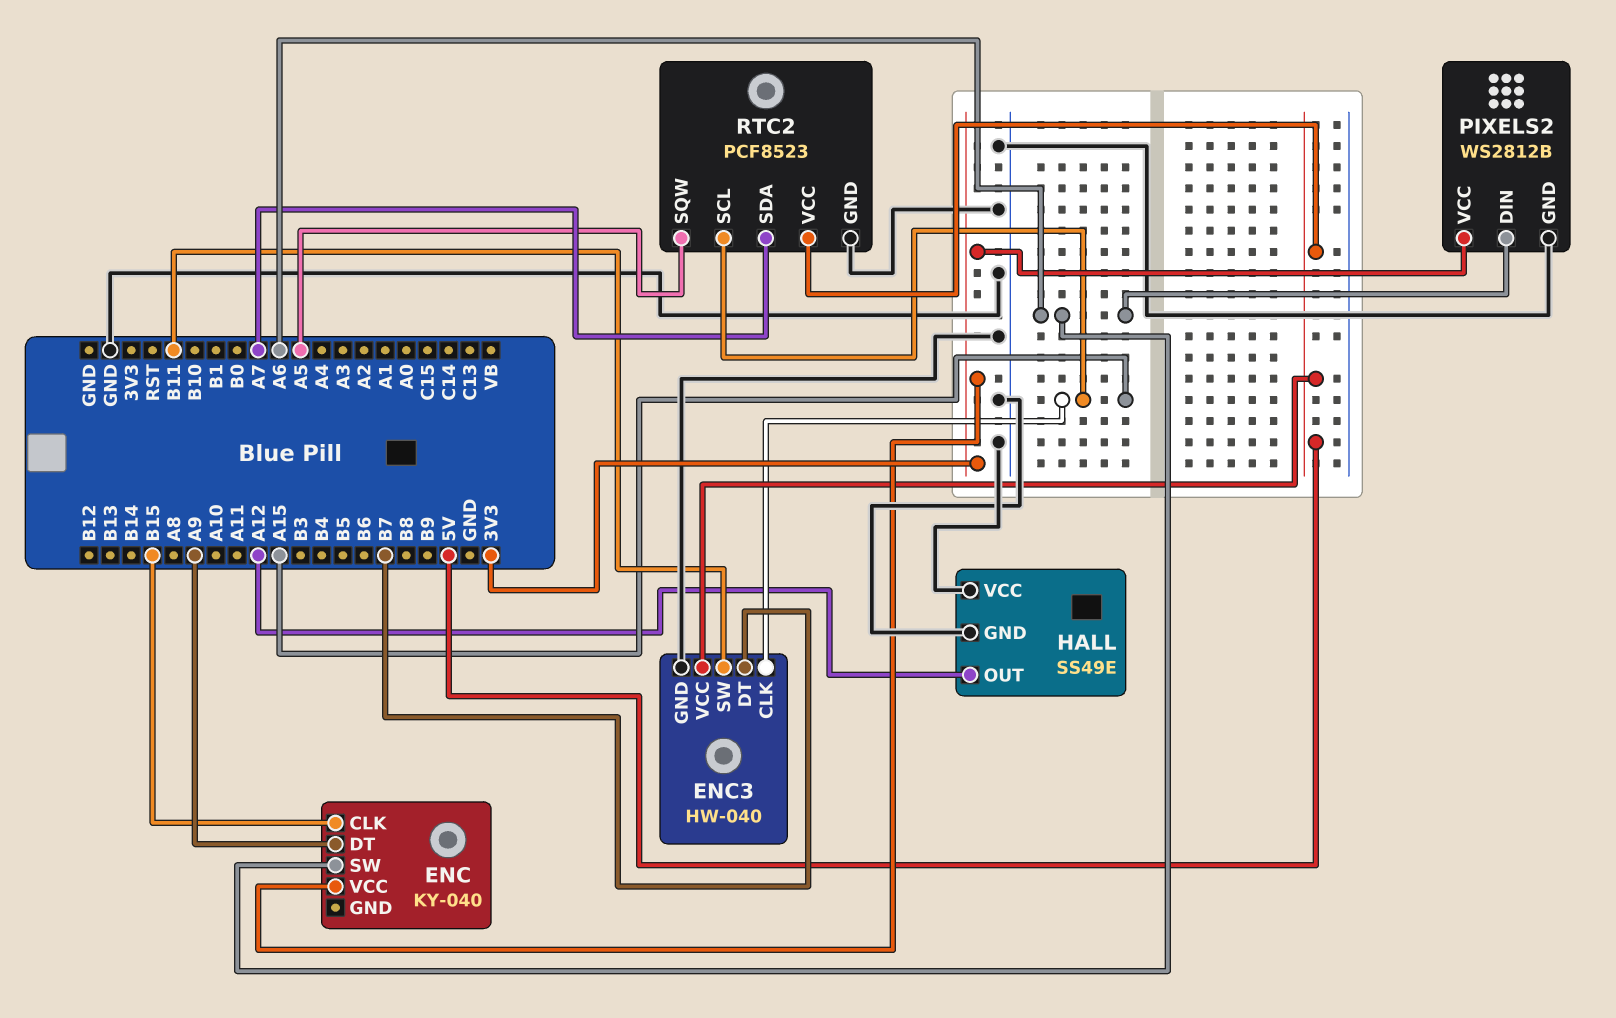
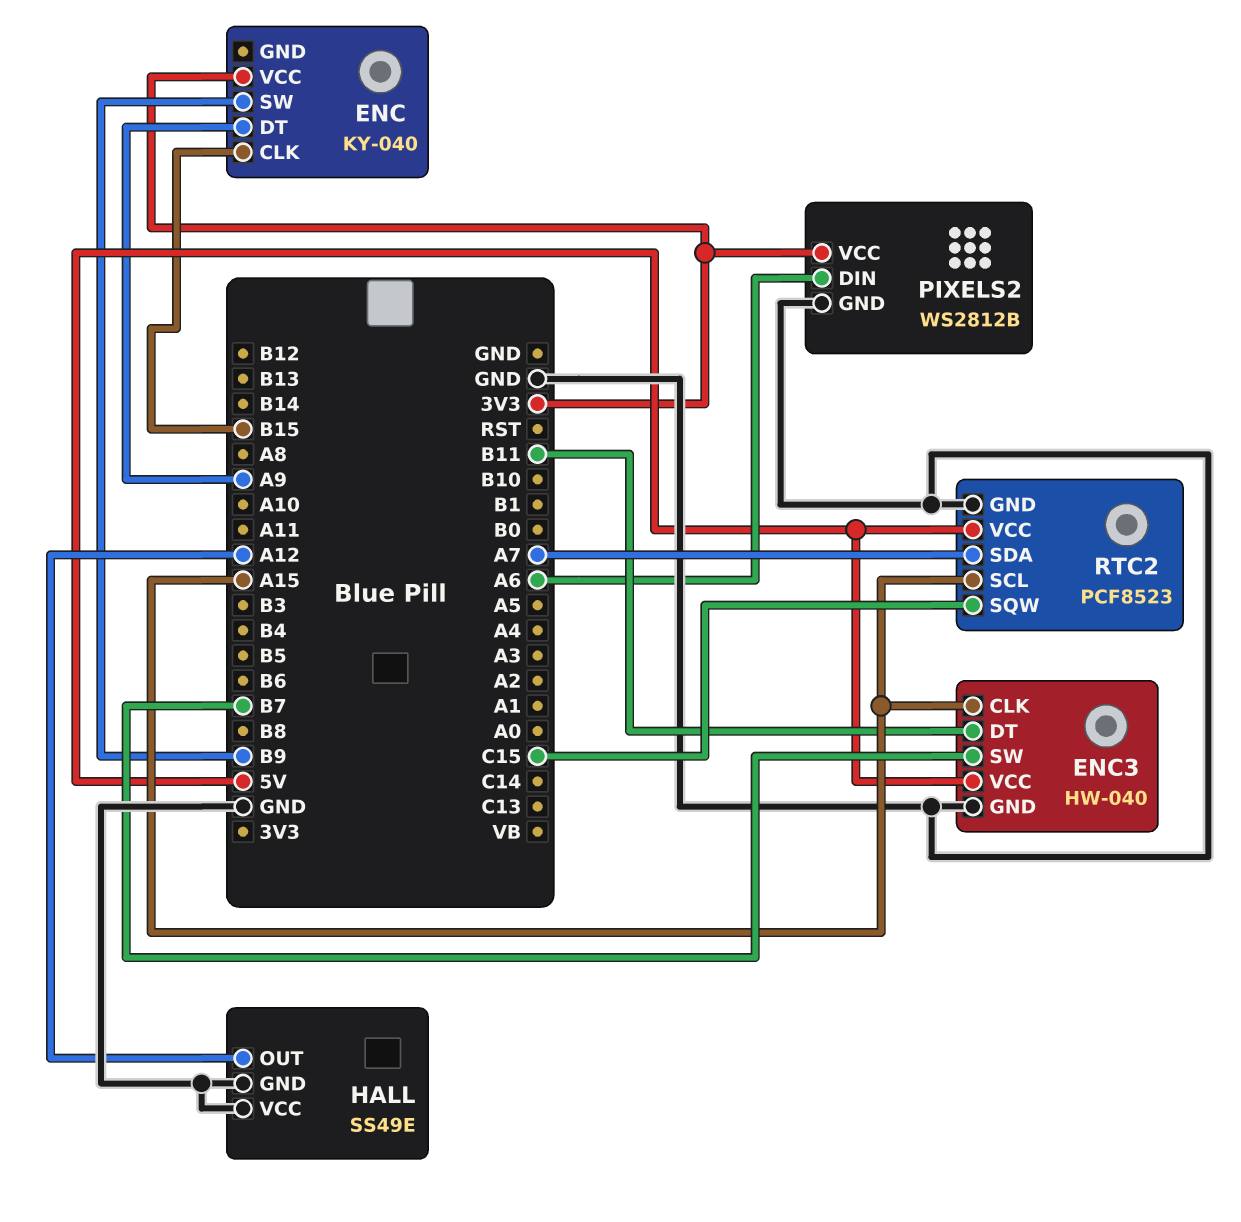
ENC pin SW: A6 -> B9
ENC3 pin DT: B7 -> B11
ENC3 pin SW: B11 -> B7
RTC2 pin SQW: A5 -> C15

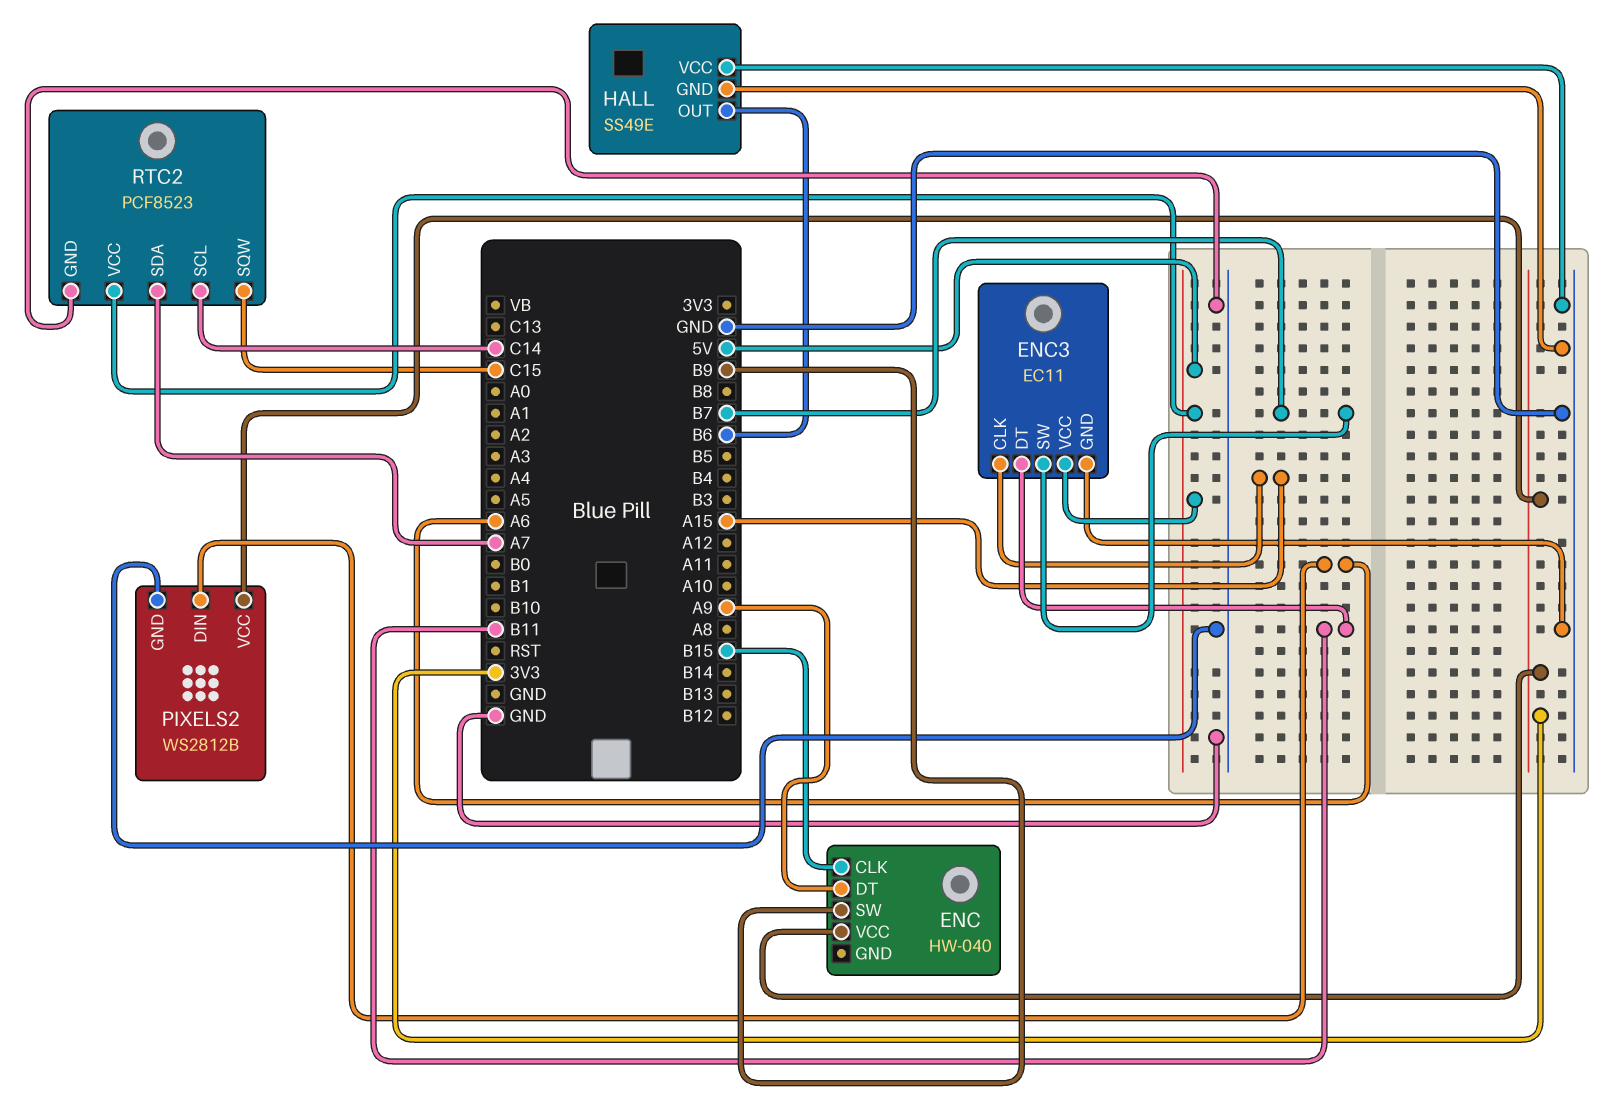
ENC: KY-040 -> HW-040
ENC3: HW-040 -> EC11
HALL pin OUT: A12 -> B6
RTC2 pin SCL: A15 -> C14

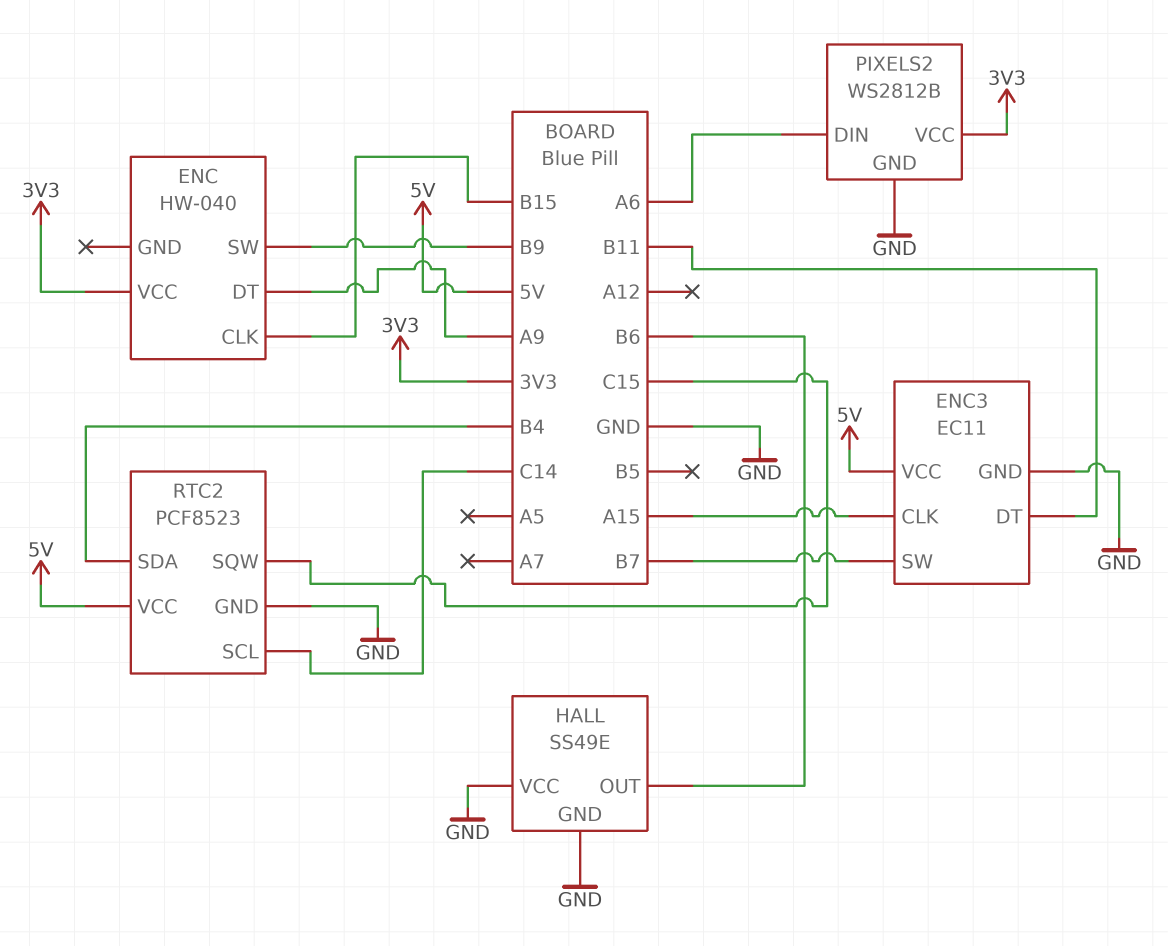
RTC2 pin SDA: A7 -> B4

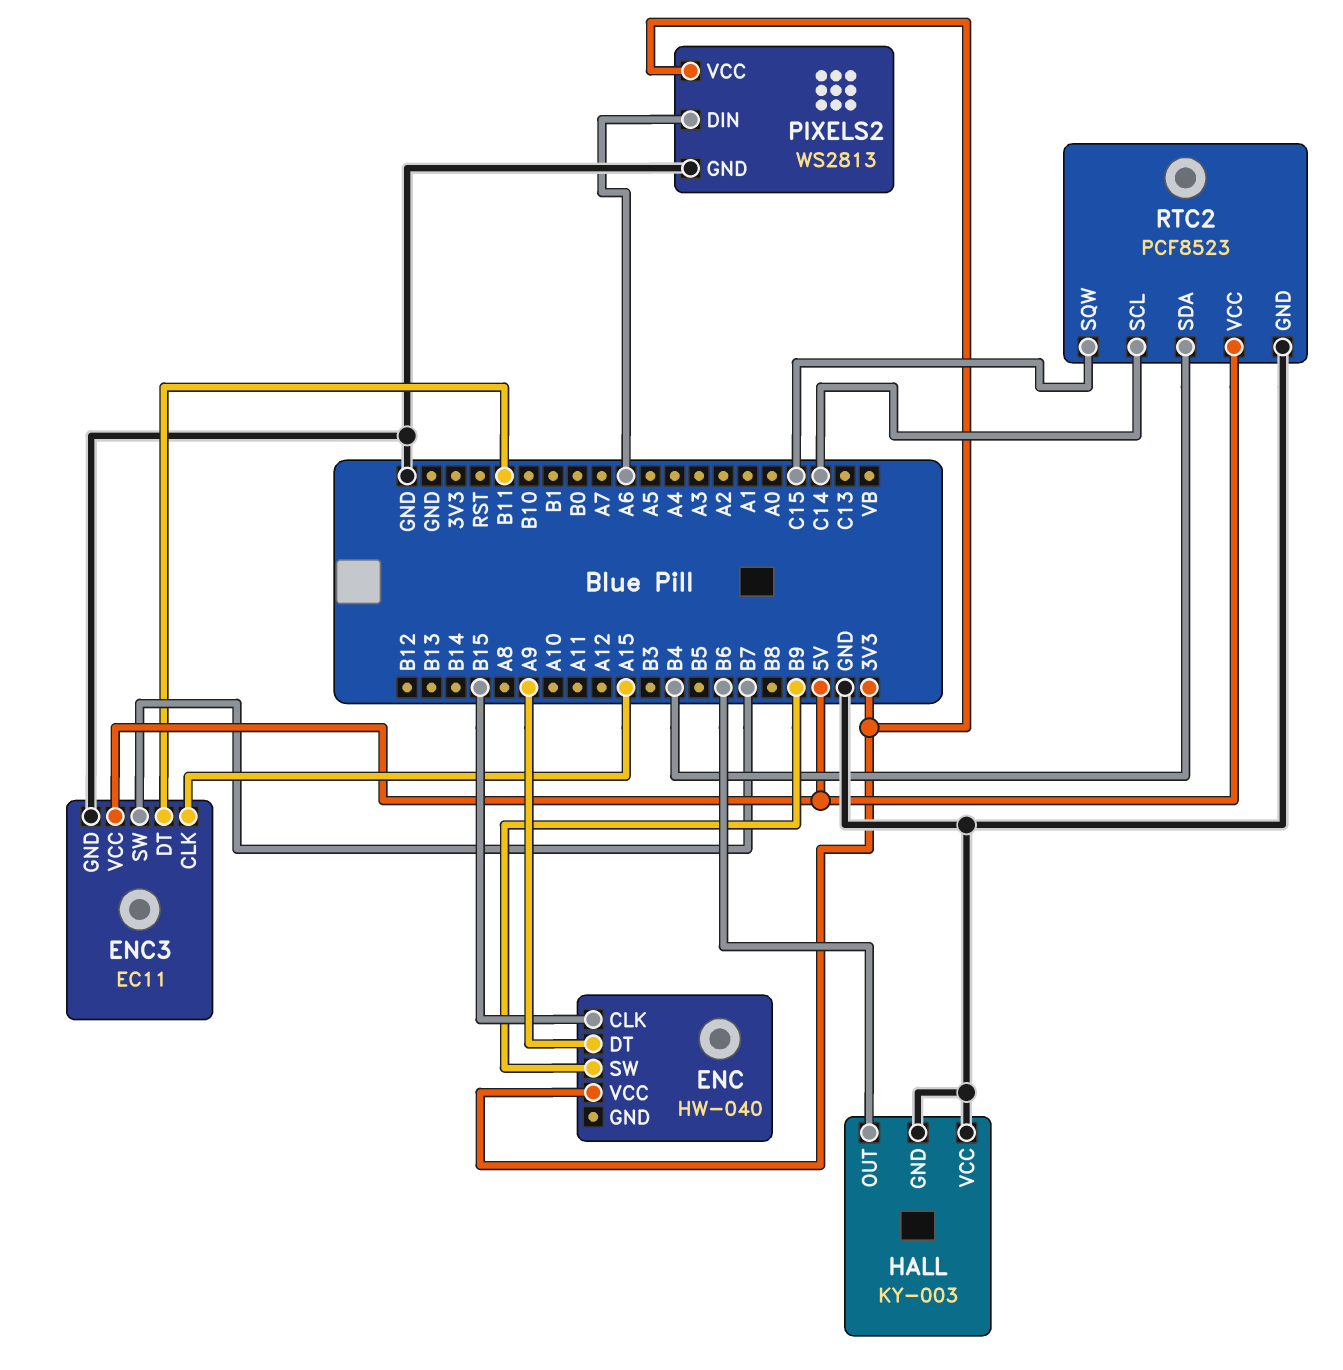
HALL: SS49E -> KY-003
PIXELS2: WS2812B -> WS2813

